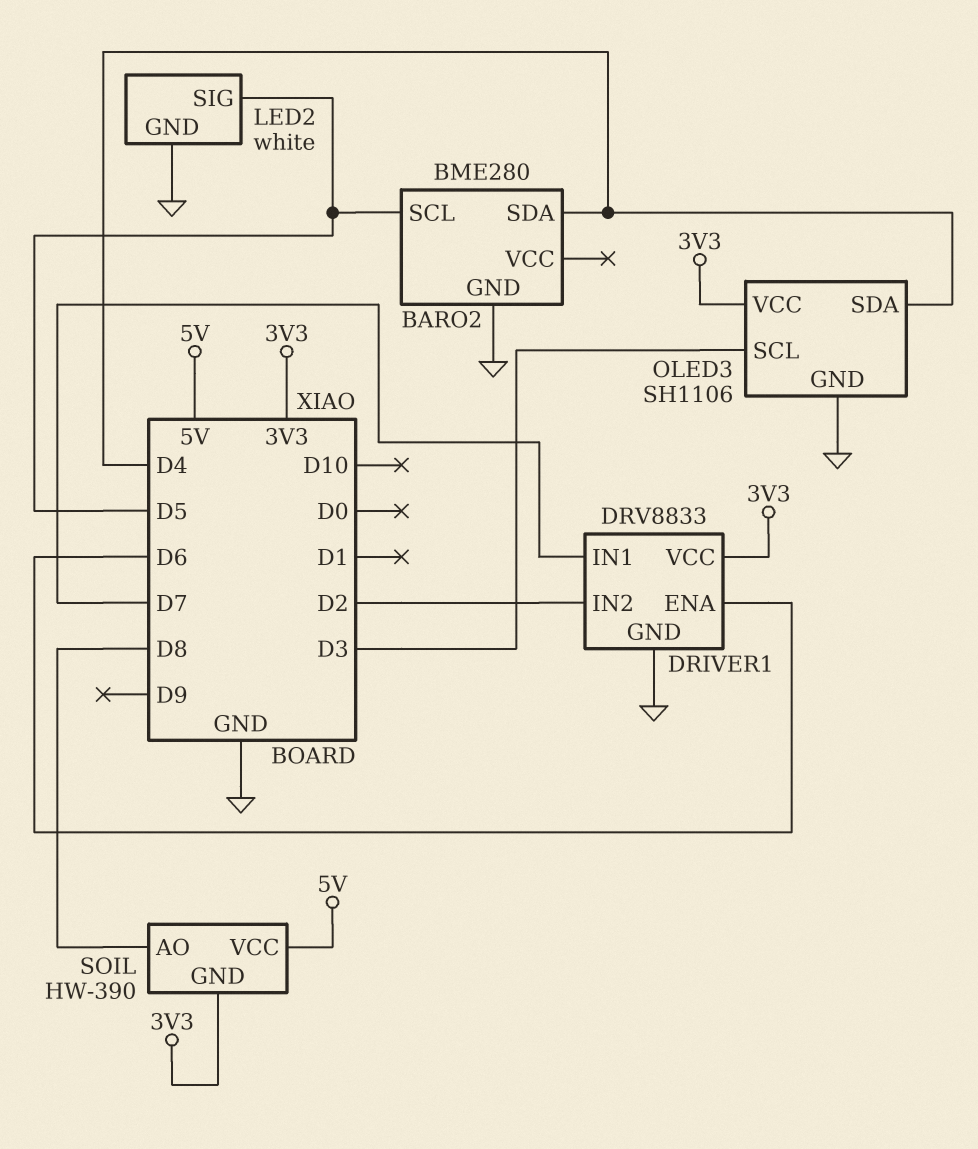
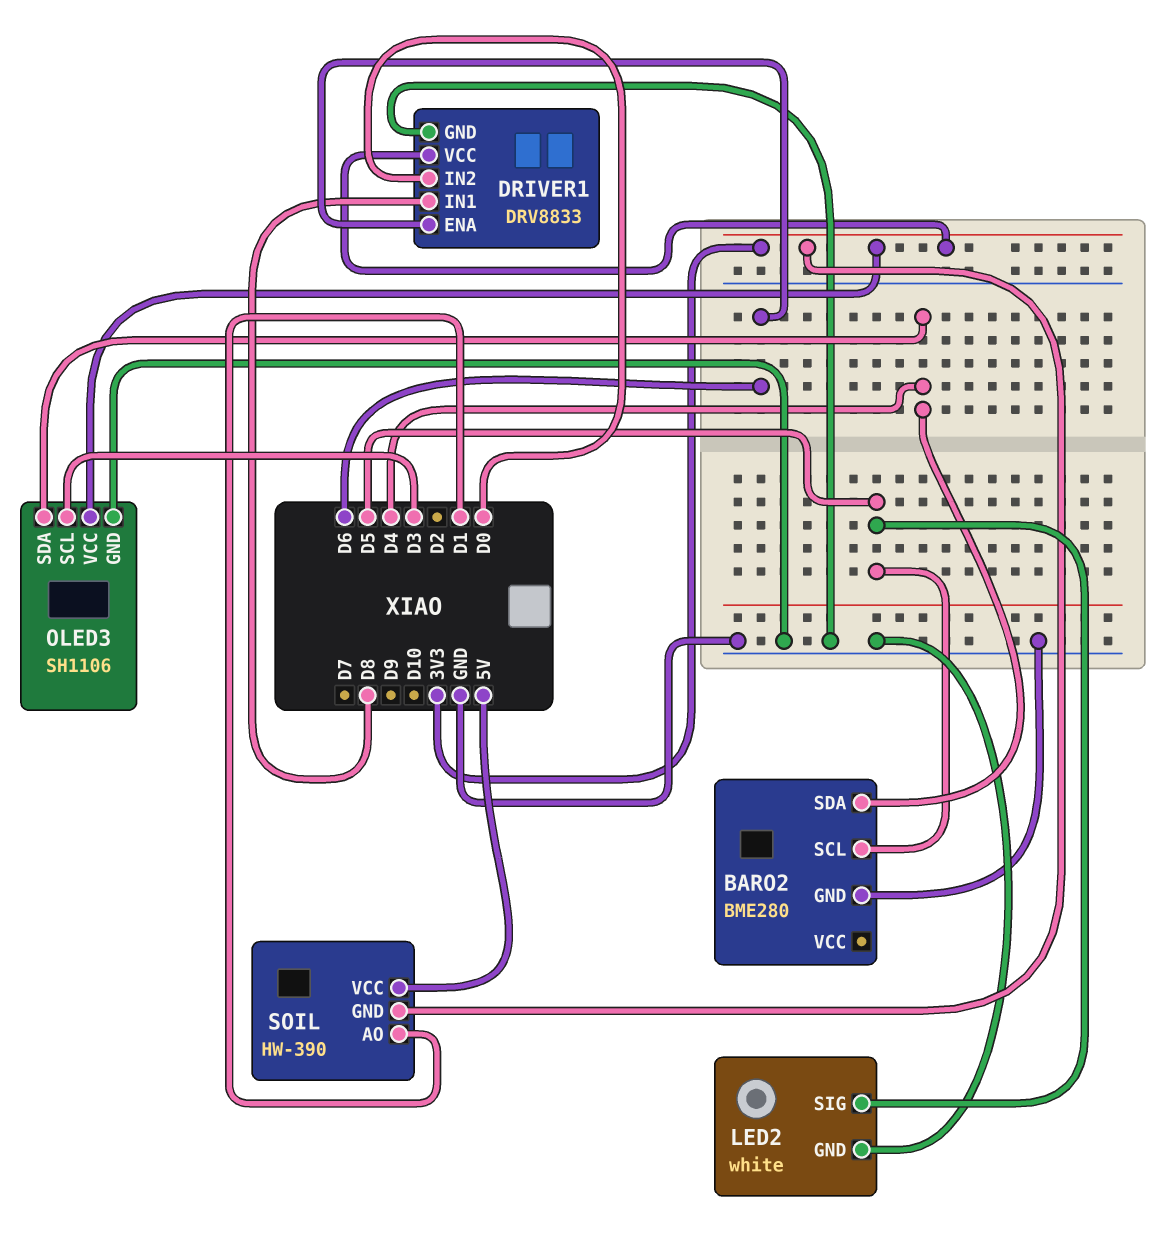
DRIVER1 pin IN1: D7 -> D8
DRIVER1 pin IN2: D2 -> D0
SOIL pin AO: D8 -> D1

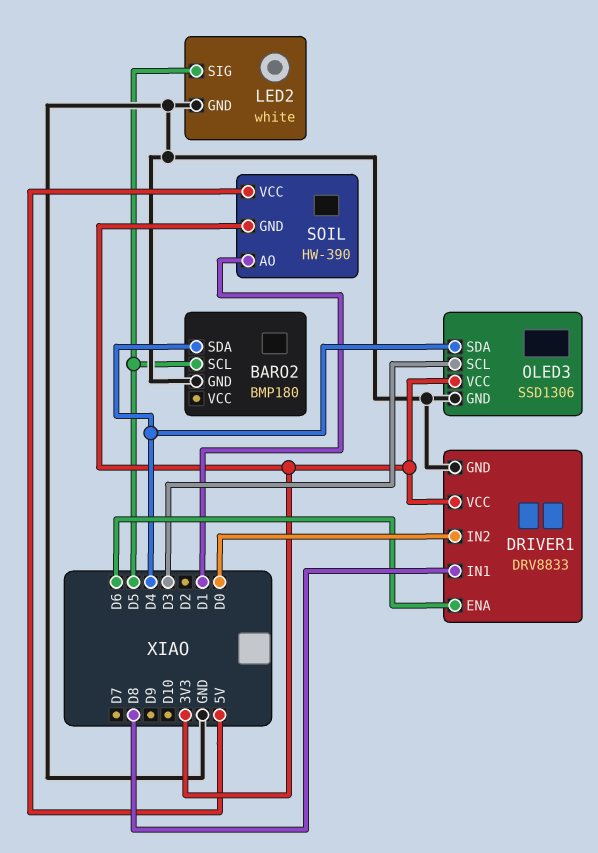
BARO2: BME280 -> BMP180
OLED3: SH1106 -> SSD1306

